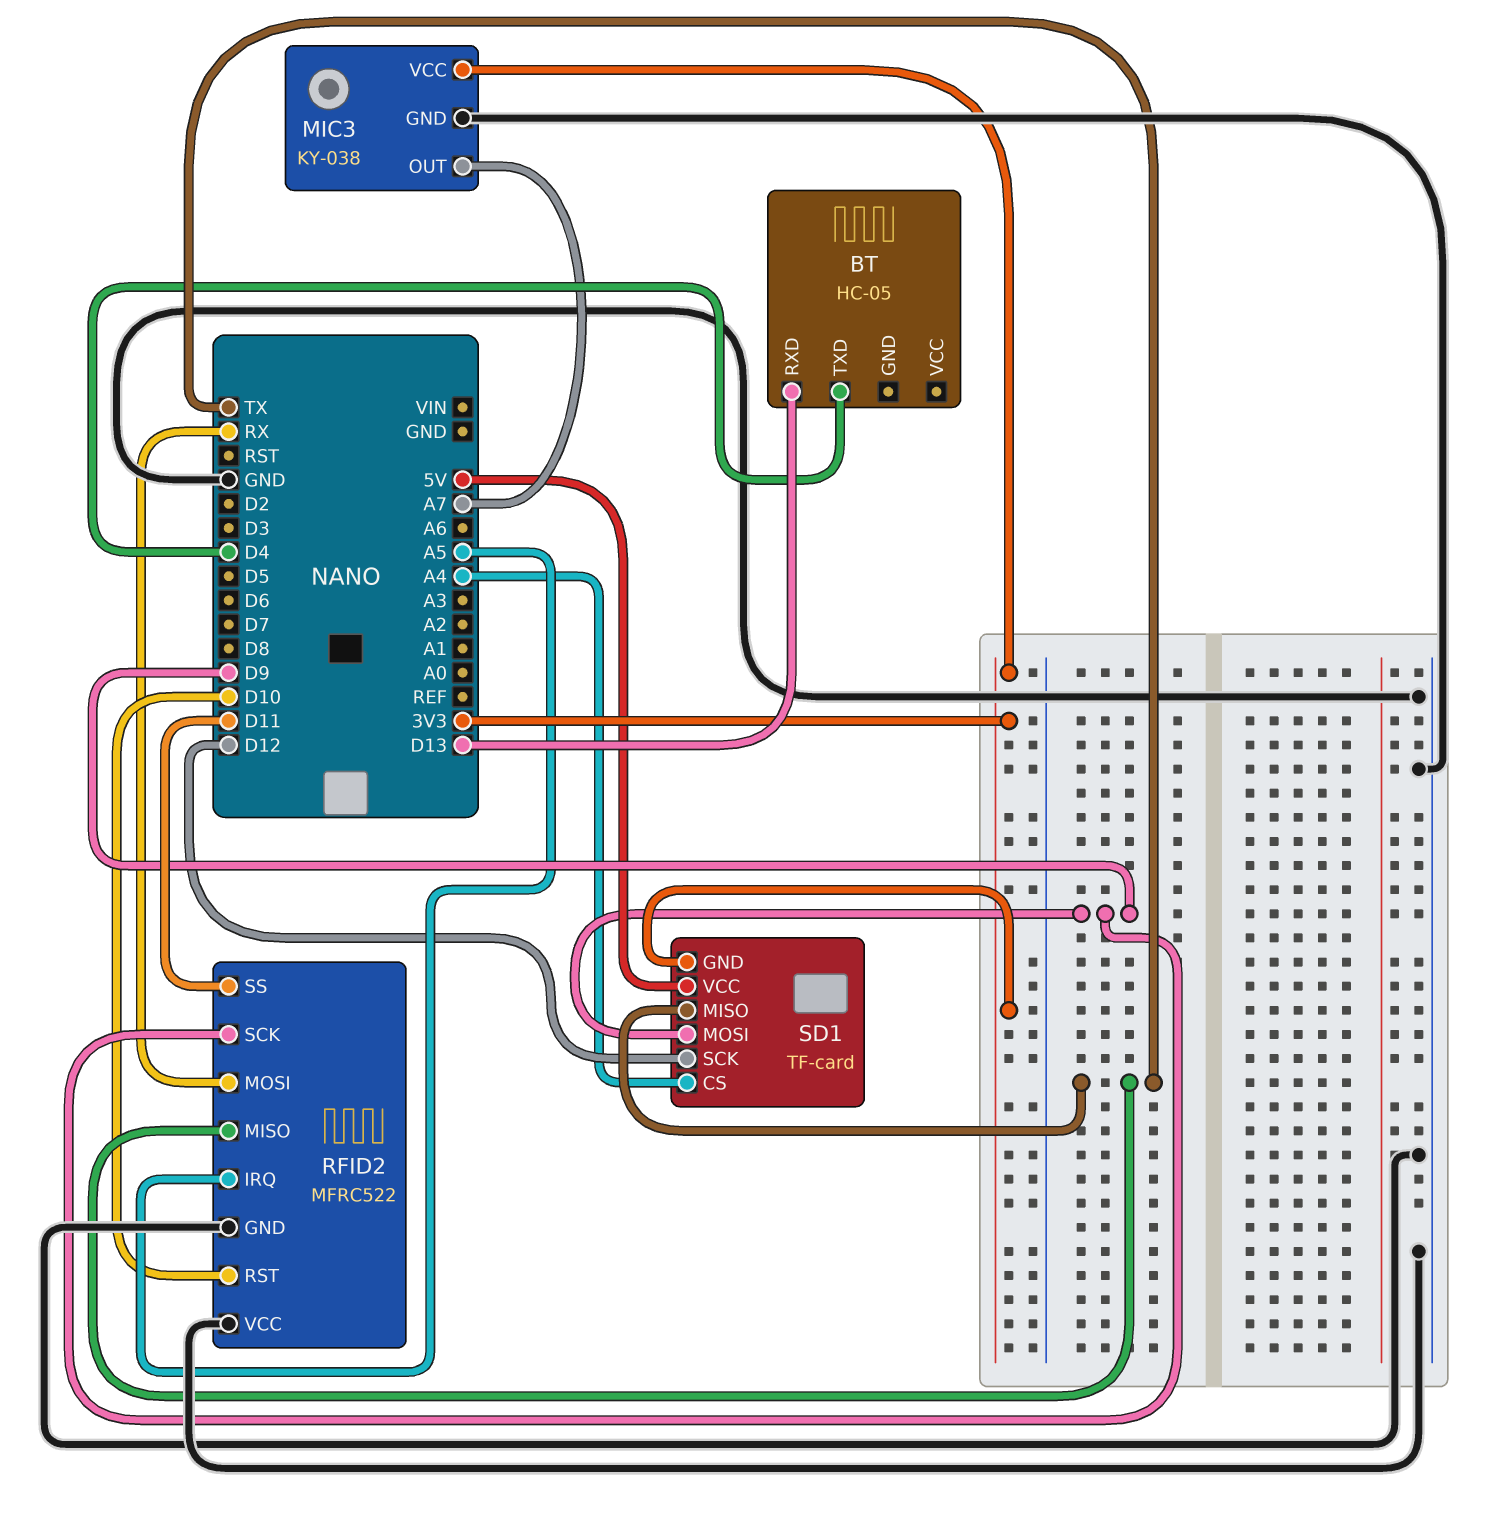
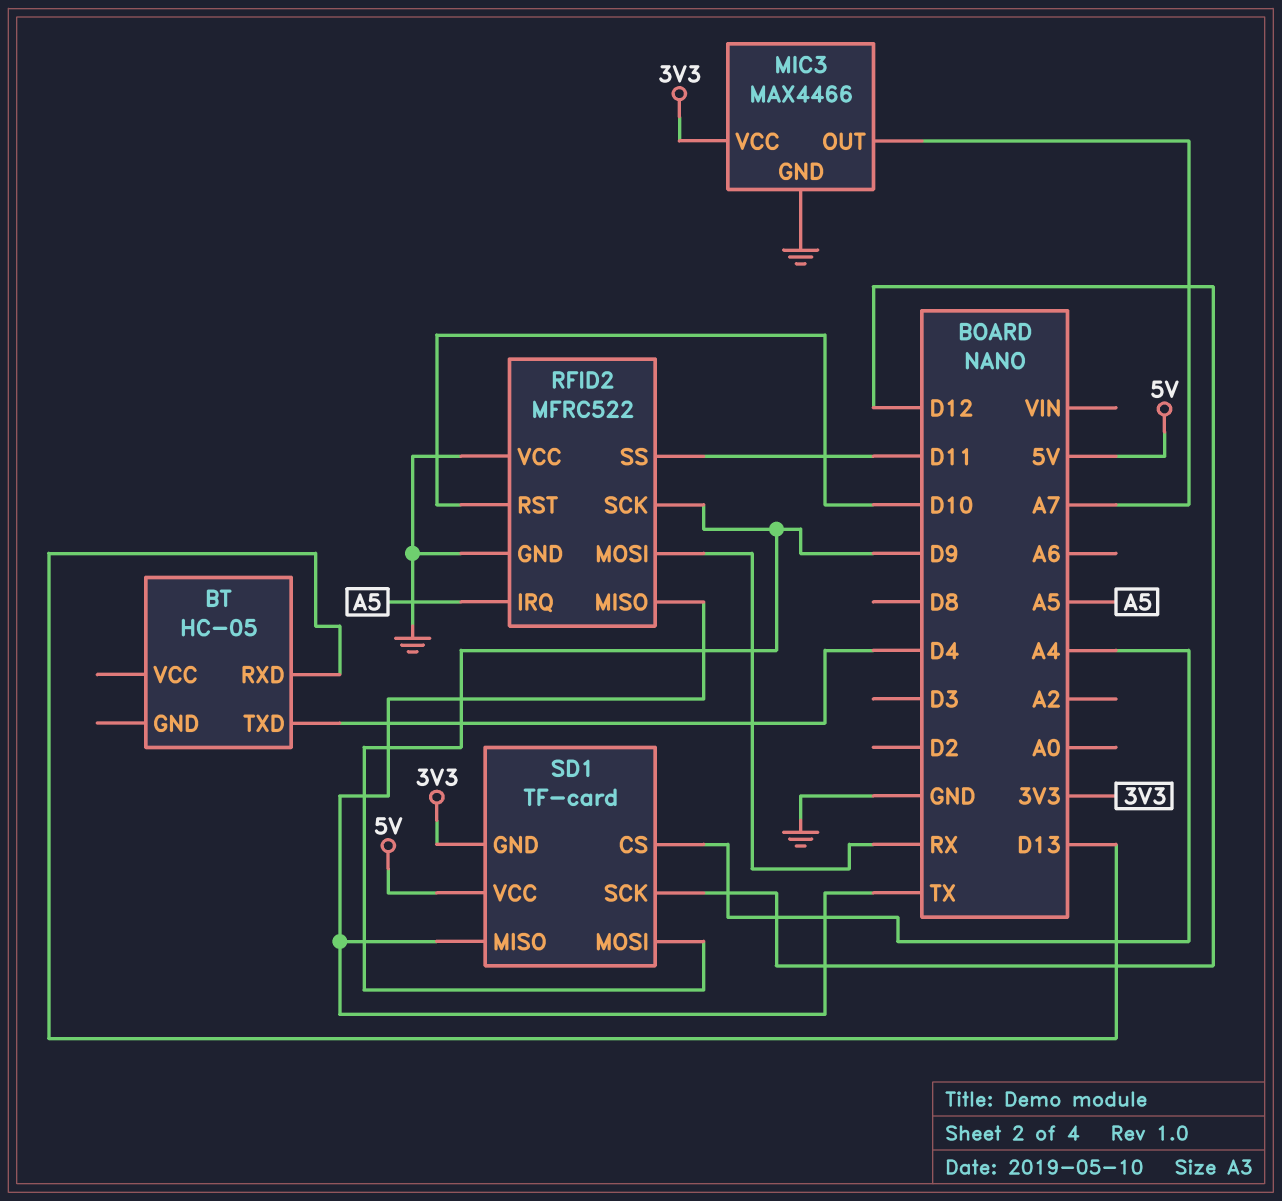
MIC3: KY-038 -> MAX4466

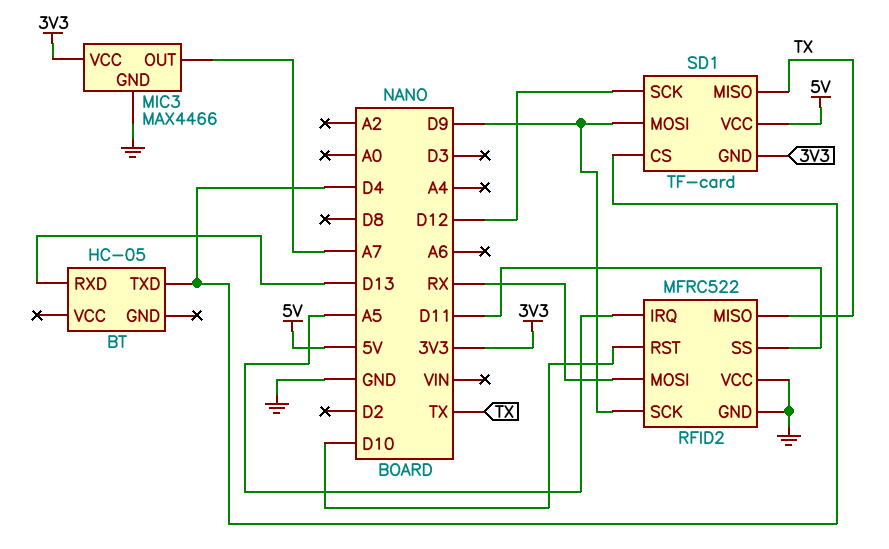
SD1 pin CS: A4 -> D4

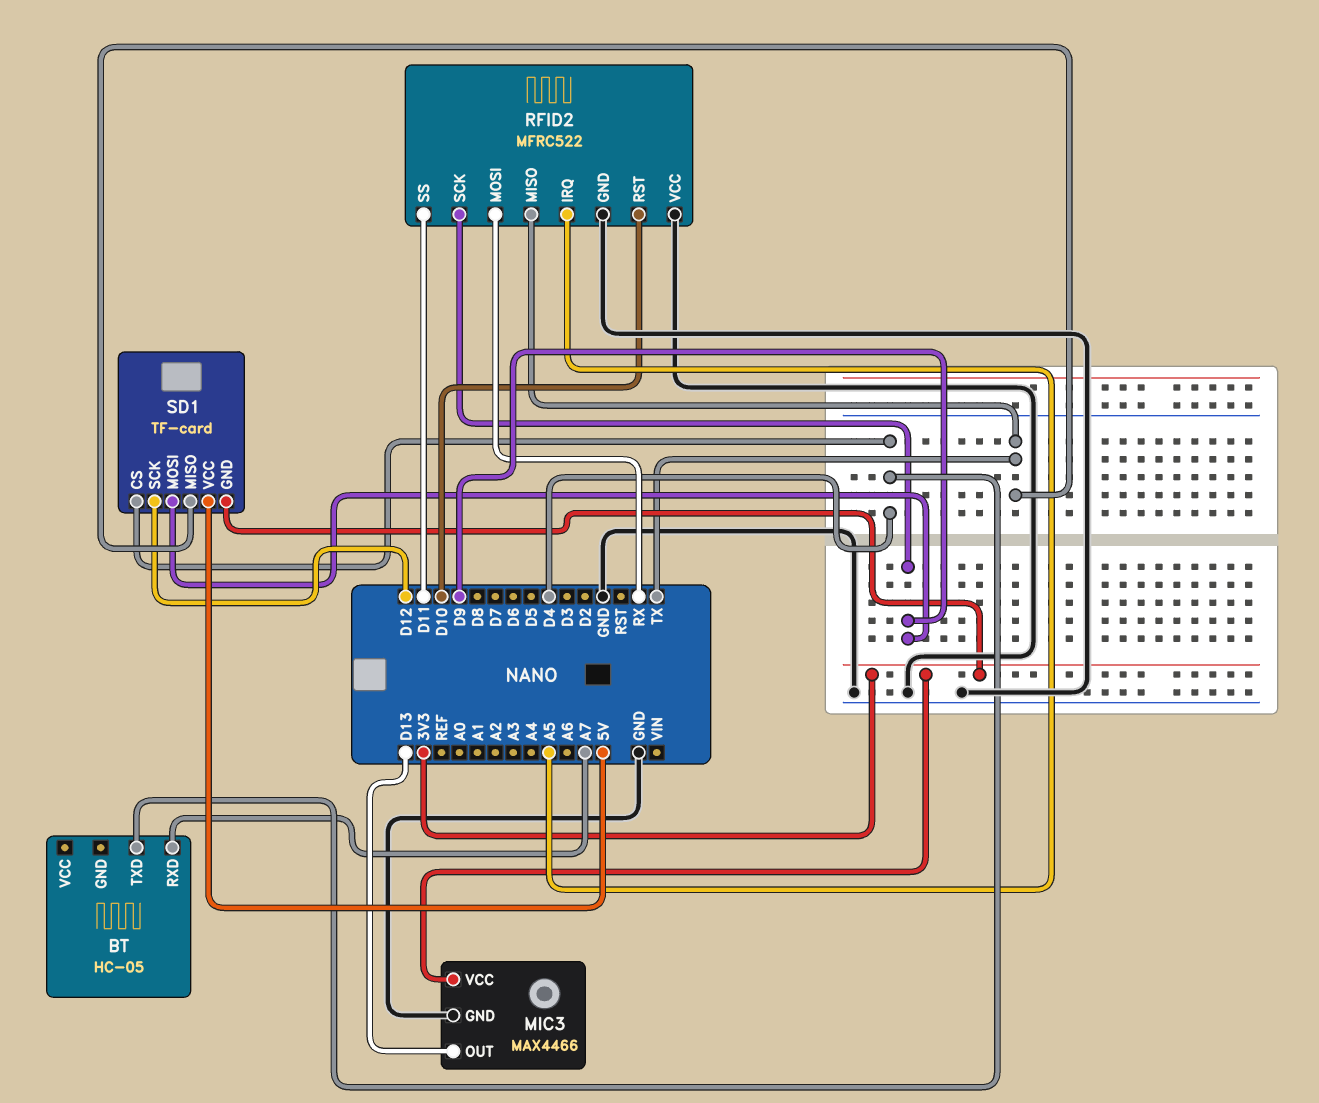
BT pin RXD: D13 -> A7
MIC3 pin OUT: A7 -> D13

